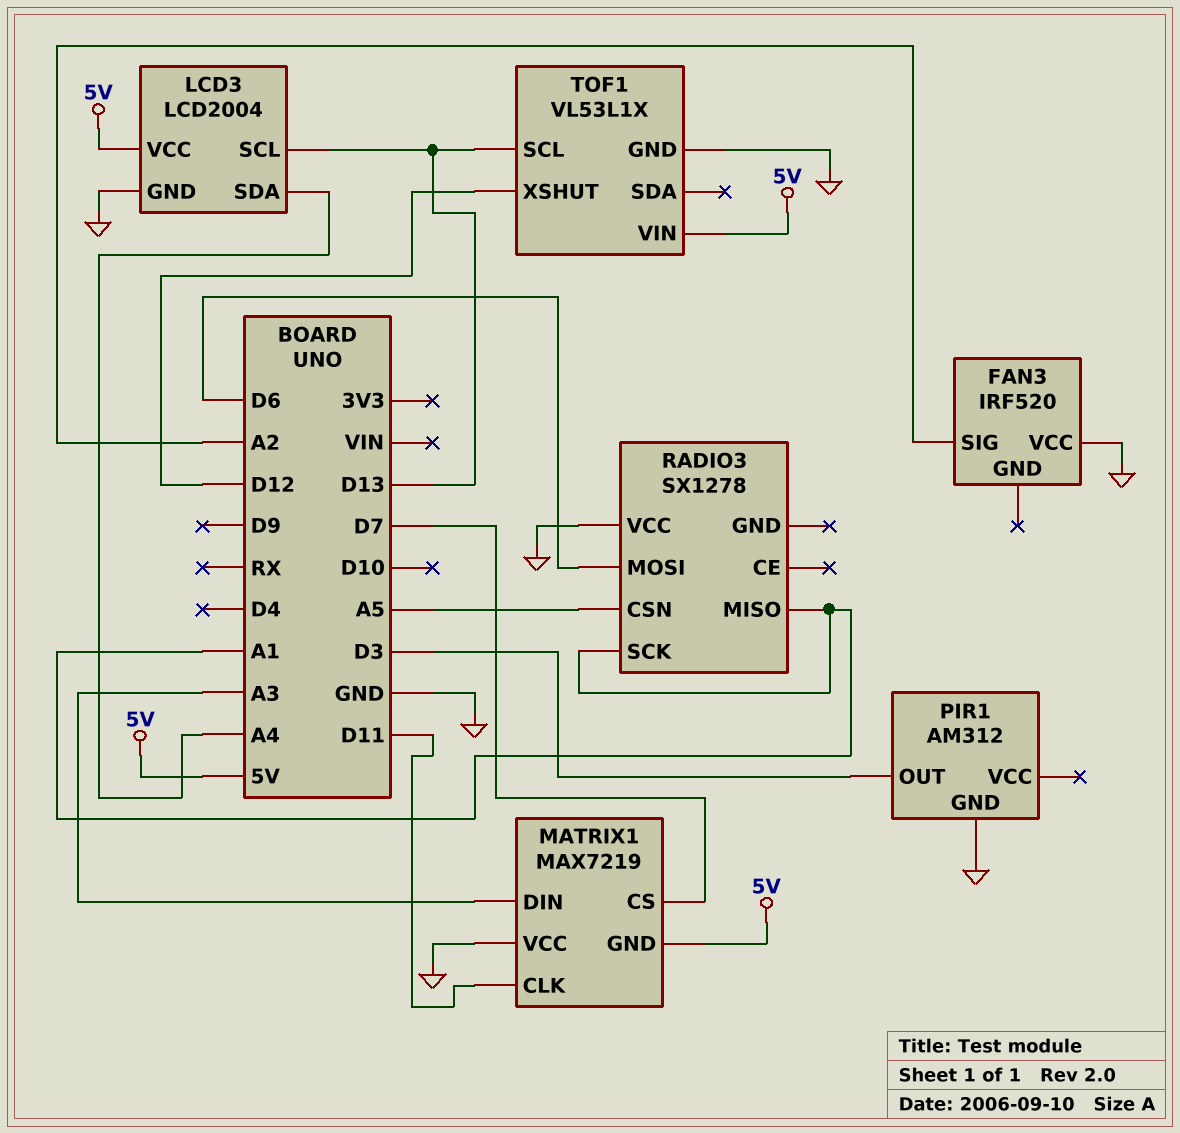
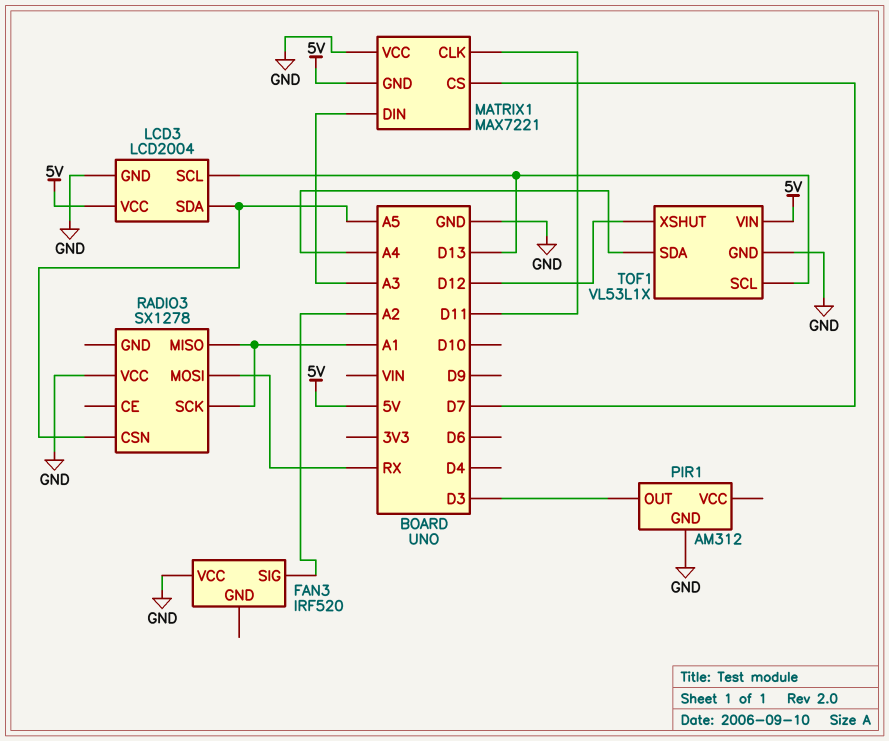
LCD3 pin SDA: A4 -> A5
MATRIX1: MAX7219 -> MAX7221
RADIO3 pin MOSI: D6 -> RX
TOF1 pin SDA: none -> A4

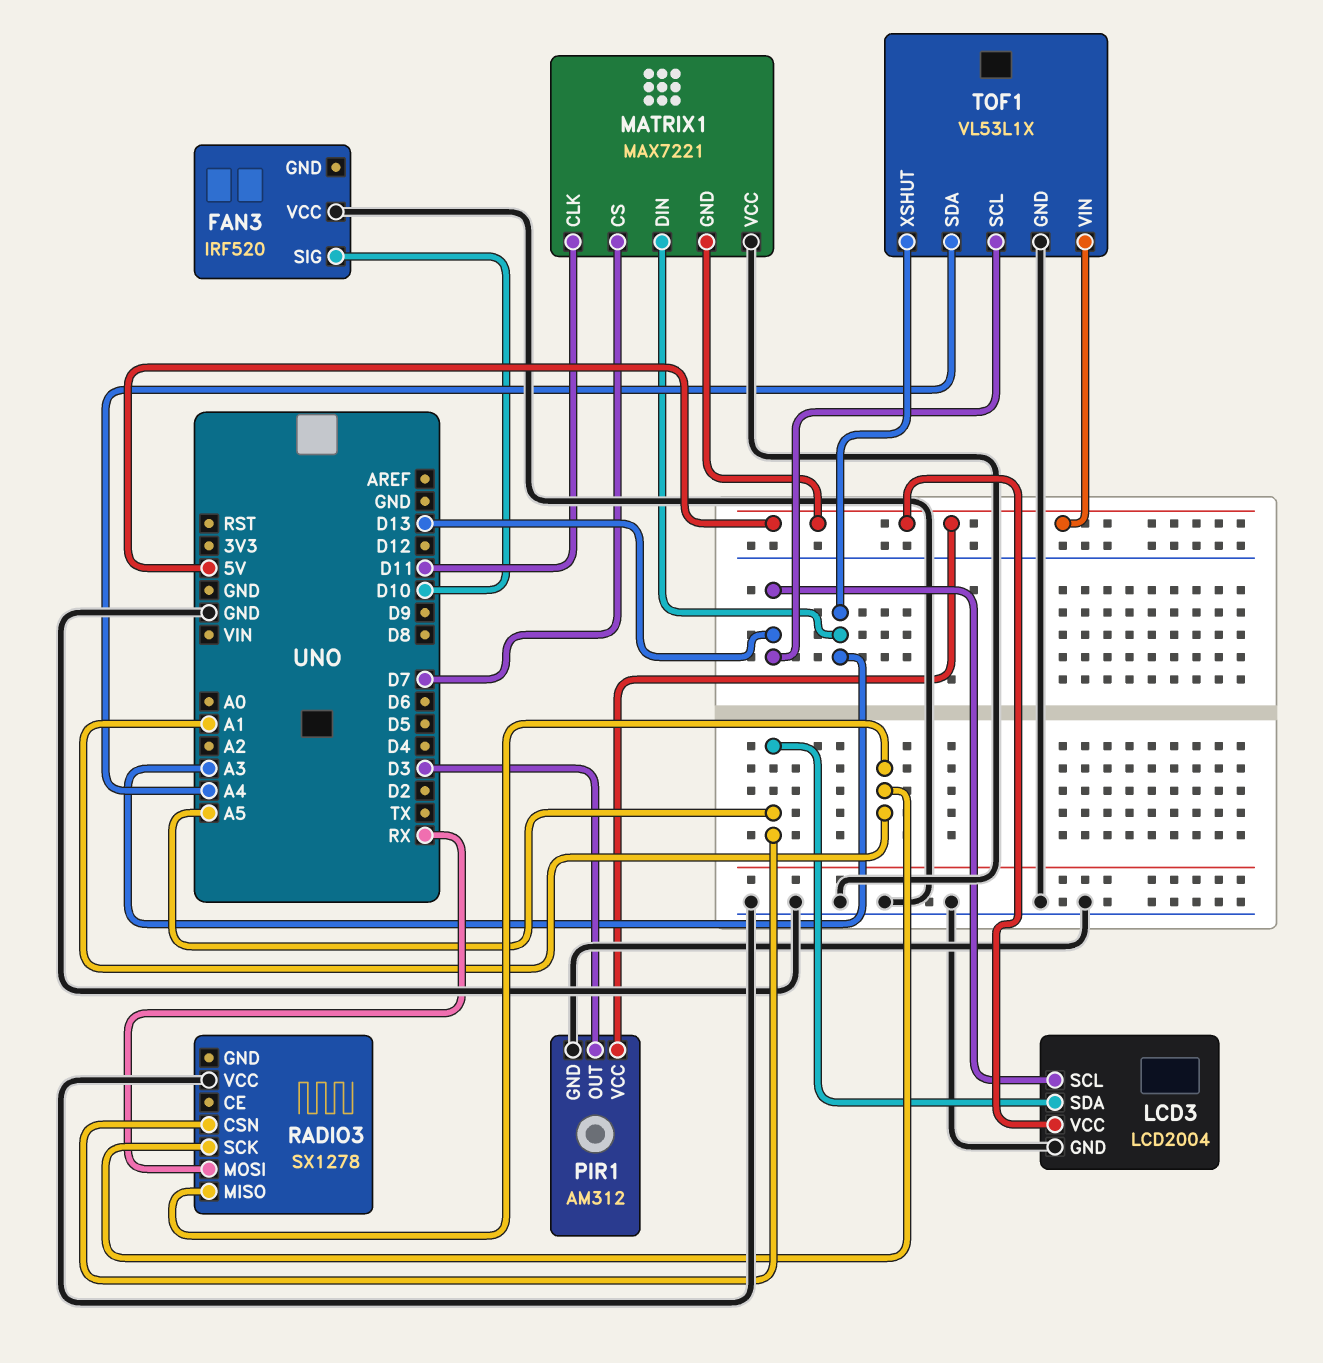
FAN3 pin SIG: A2 -> D10
PIR1 pin VCC: none -> 5V
TOF1 pin XSHUT: D12 -> A3

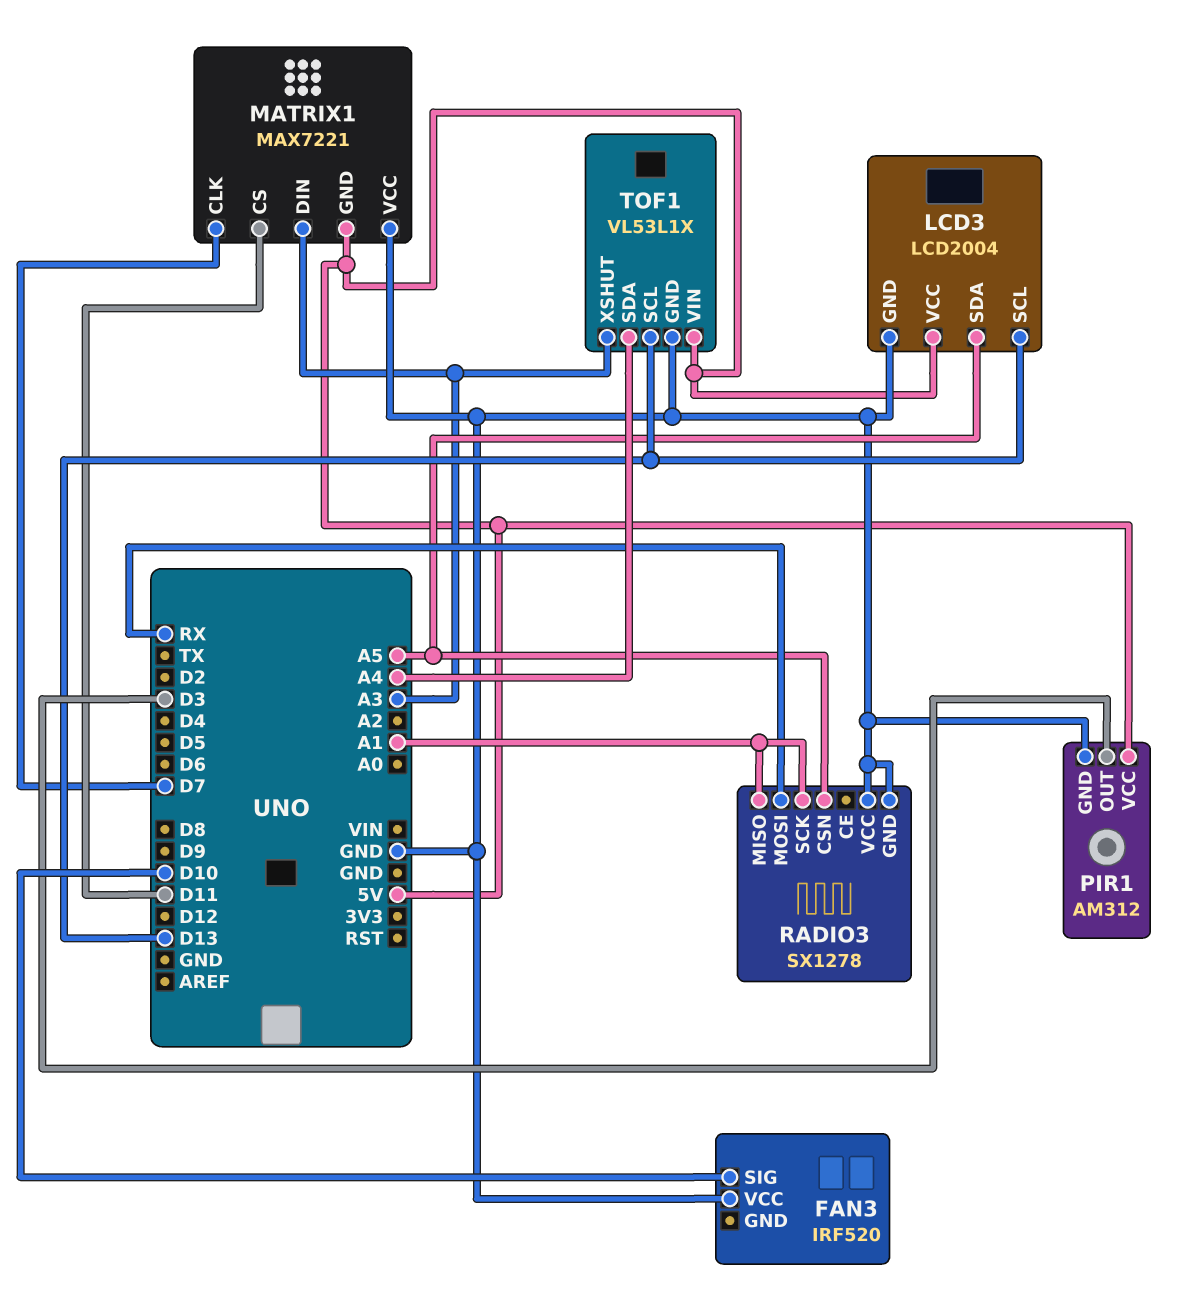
MATRIX1 pin CLK: D11 -> D7
MATRIX1 pin CS: D7 -> D11
RADIO3 pin GND: none -> GND

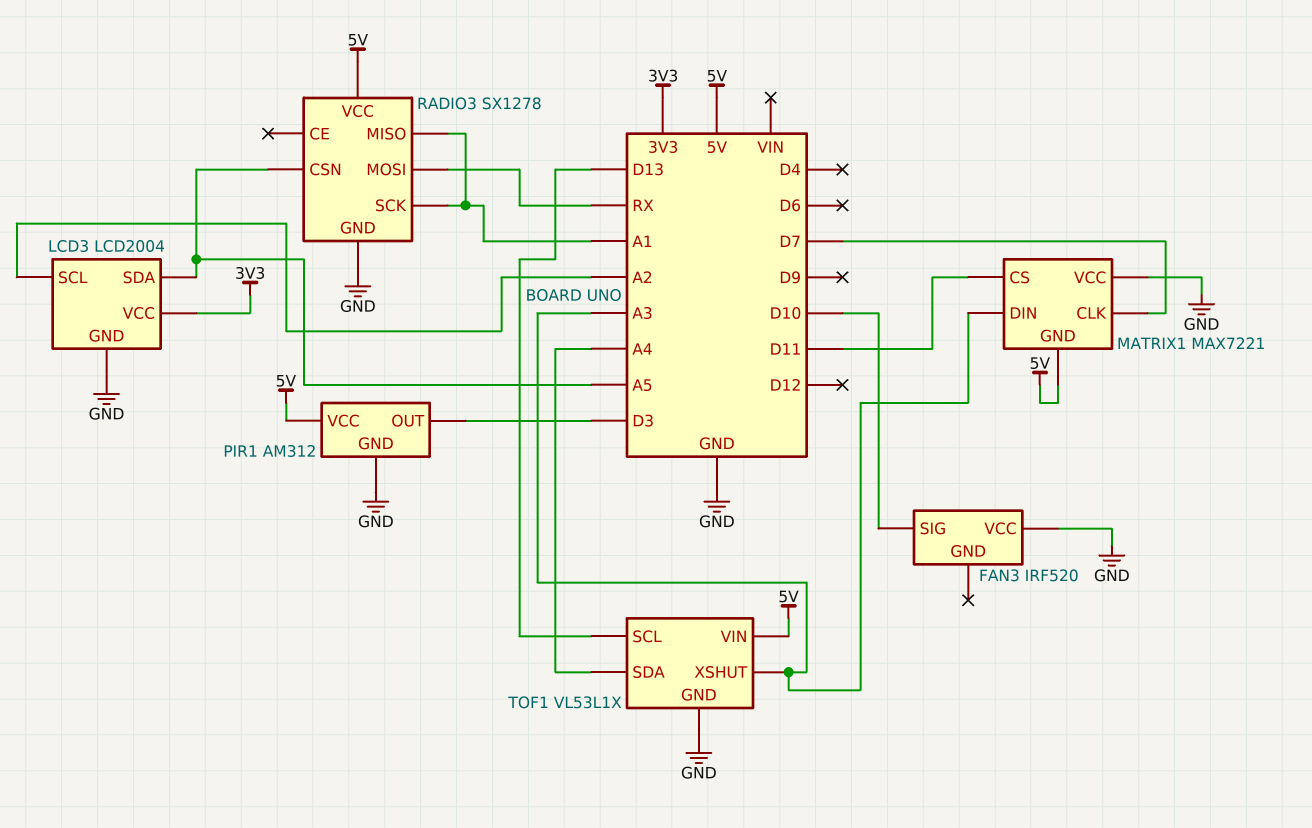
LCD3 pin SCL: D13 -> A2
LCD3 pin VCC: 5V -> 3V3
RADIO3 pin VCC: GND -> 5V

